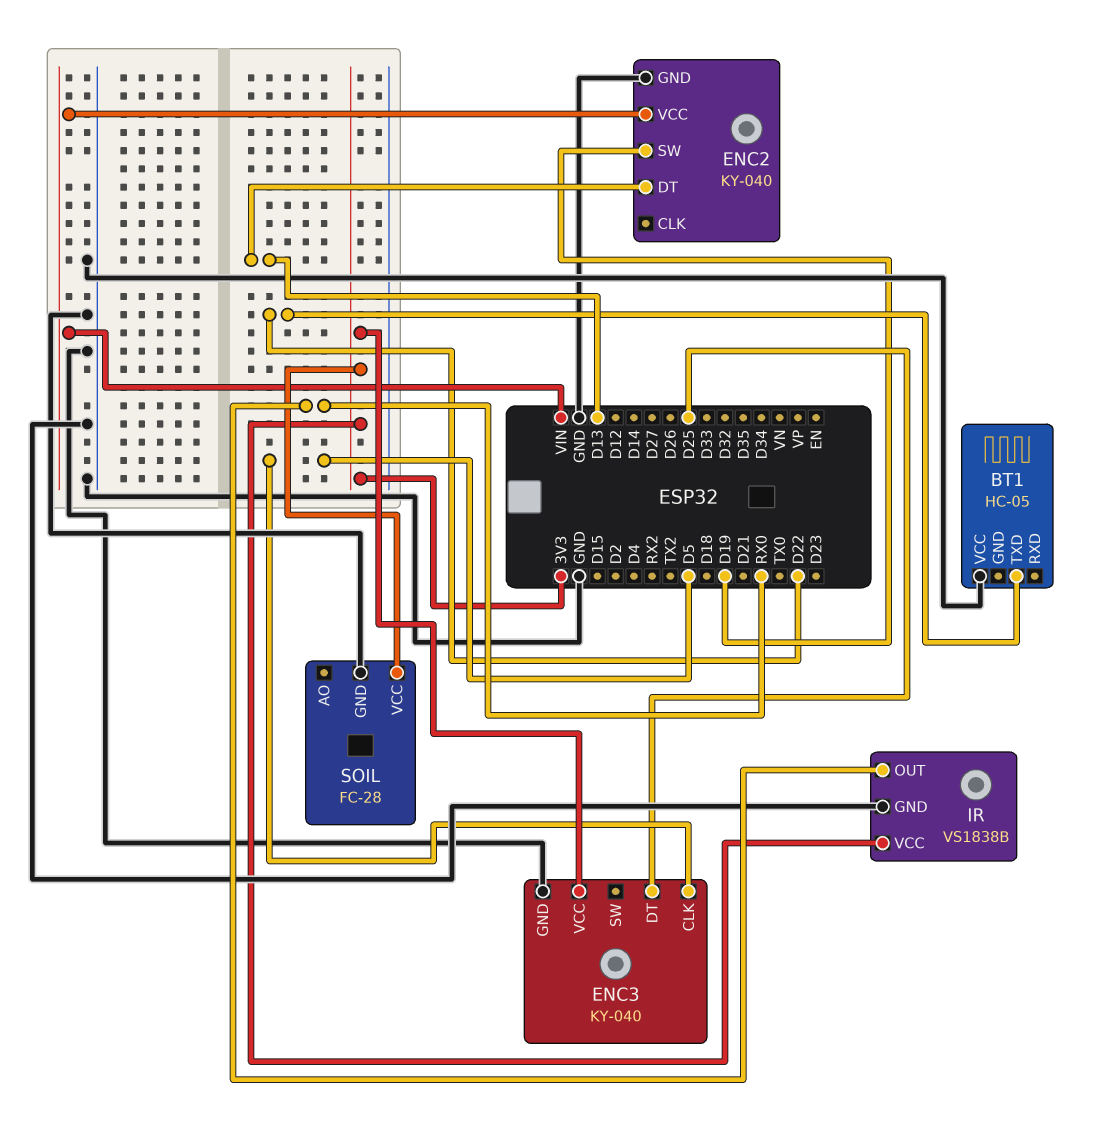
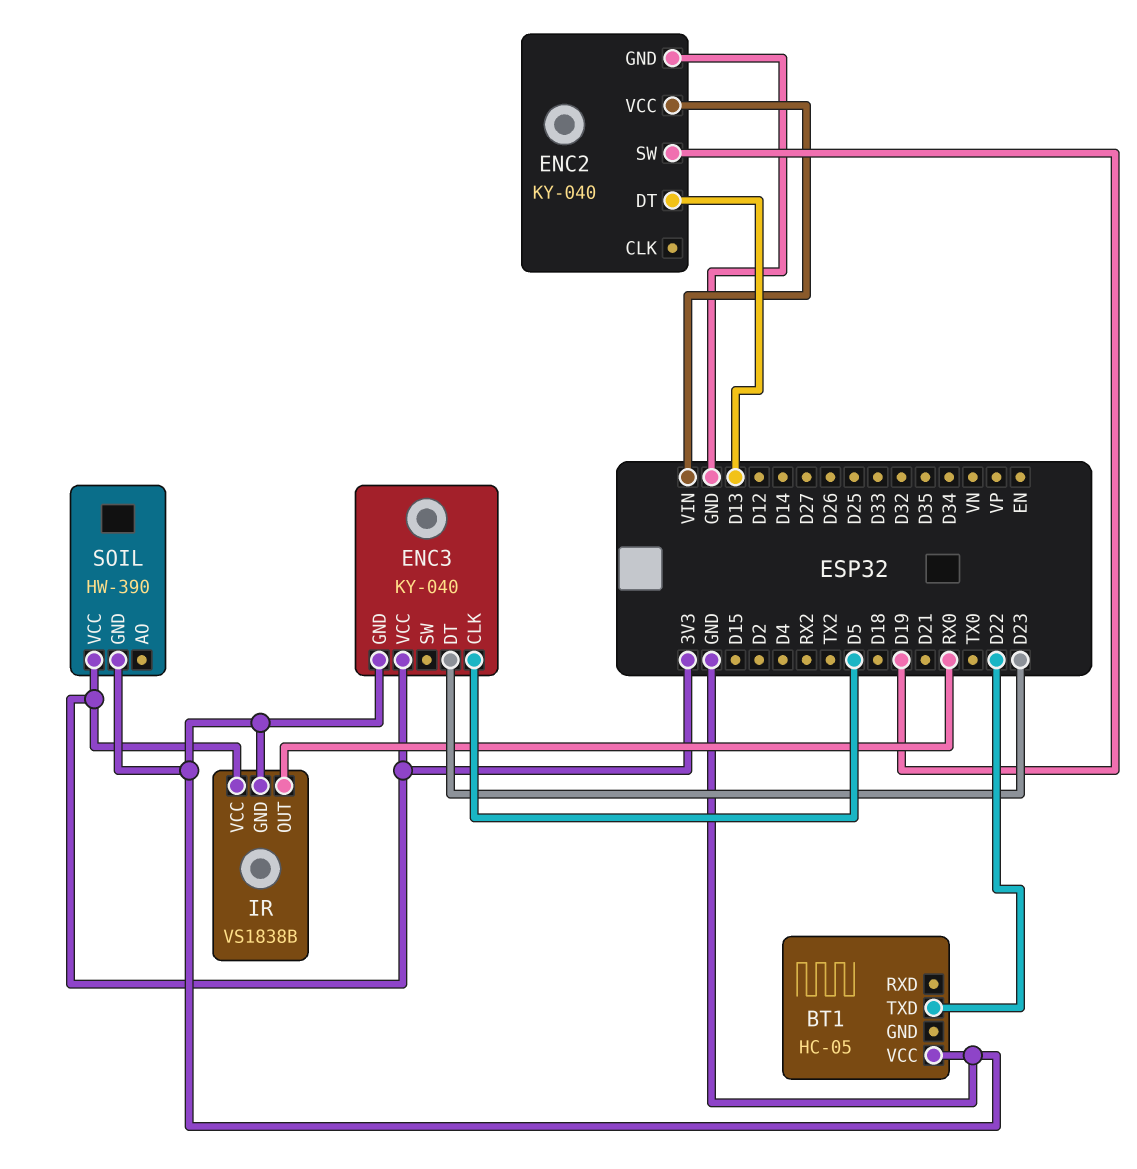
ENC3 pin DT: D25 -> D23
SOIL: FC-28 -> HW-390

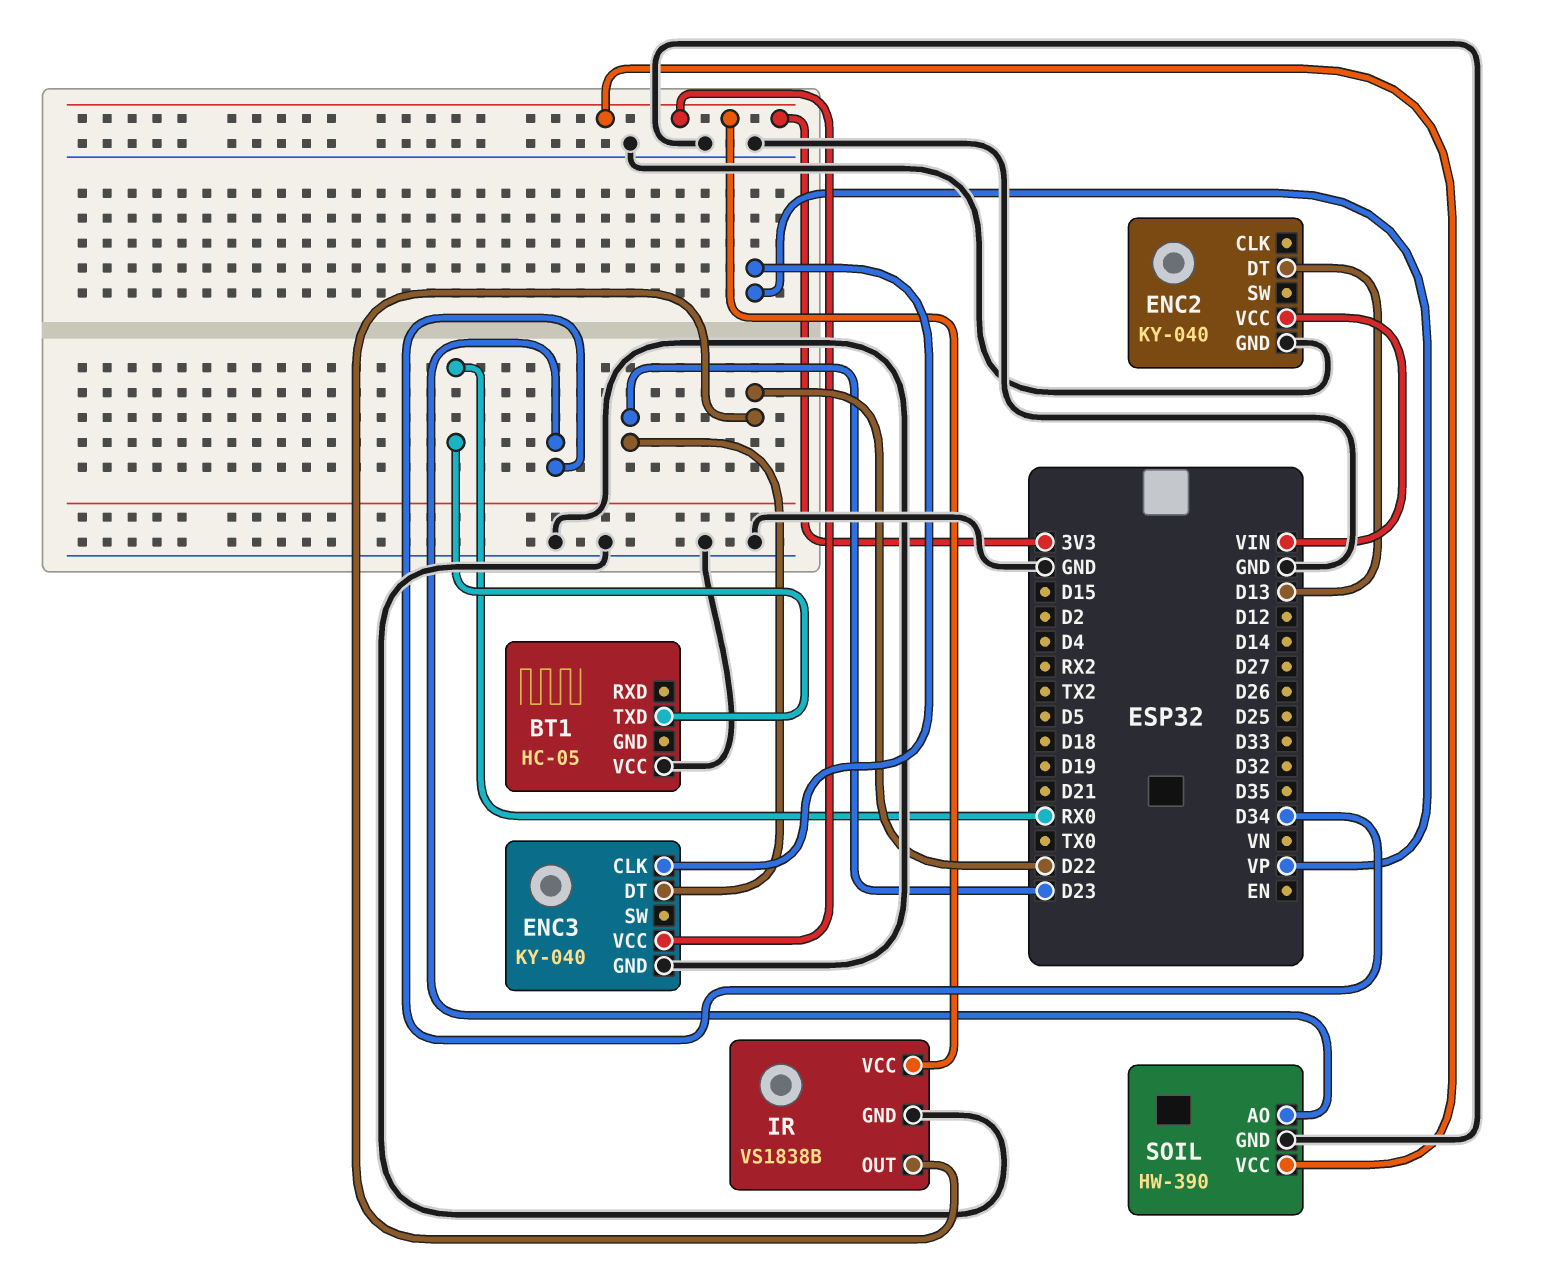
BT1 pin TXD: D22 -> RX0
ENC2 pin SW: D19 -> none
ENC3 pin CLK: D5 -> VP
IR pin OUT: RX0 -> D22
SOIL pin AO: none -> D34

